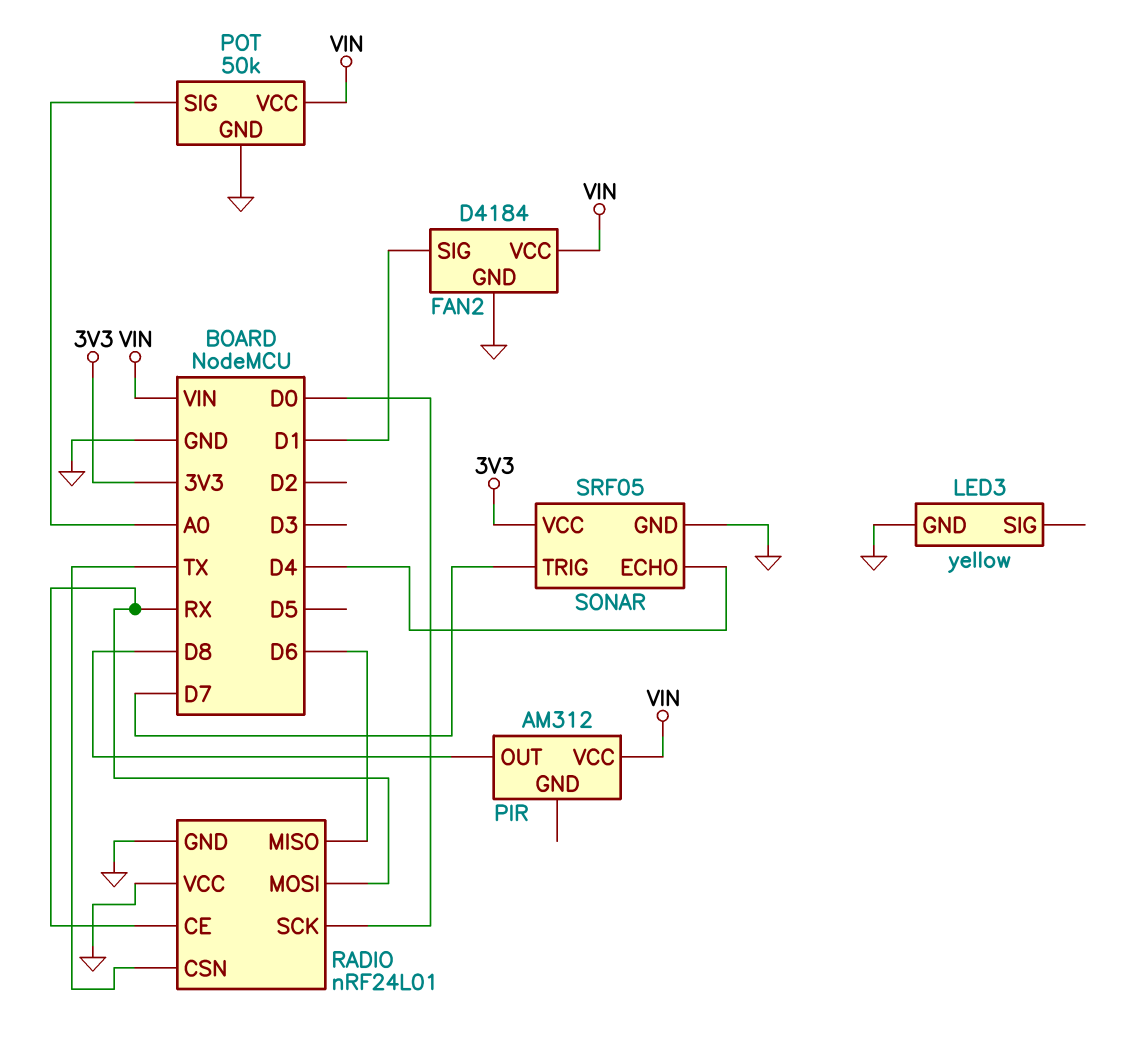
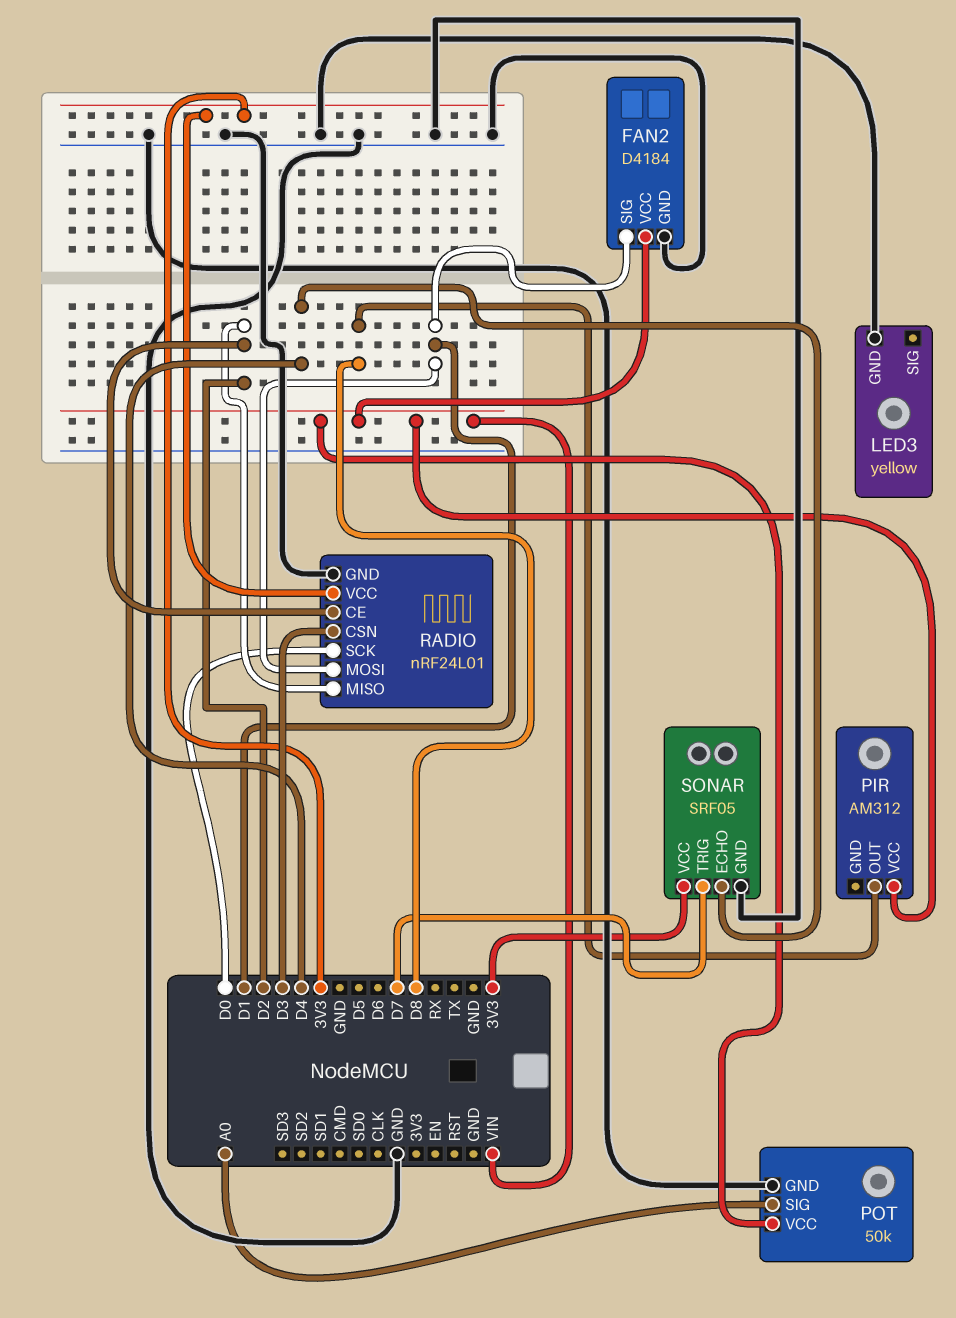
RADIO pin CE: RX -> D2
RADIO pin CSN: TX -> D3
RADIO pin MISO: D6 -> D2
RADIO pin MOSI: RX -> D1
RADIO pin VCC: GND -> 3V3

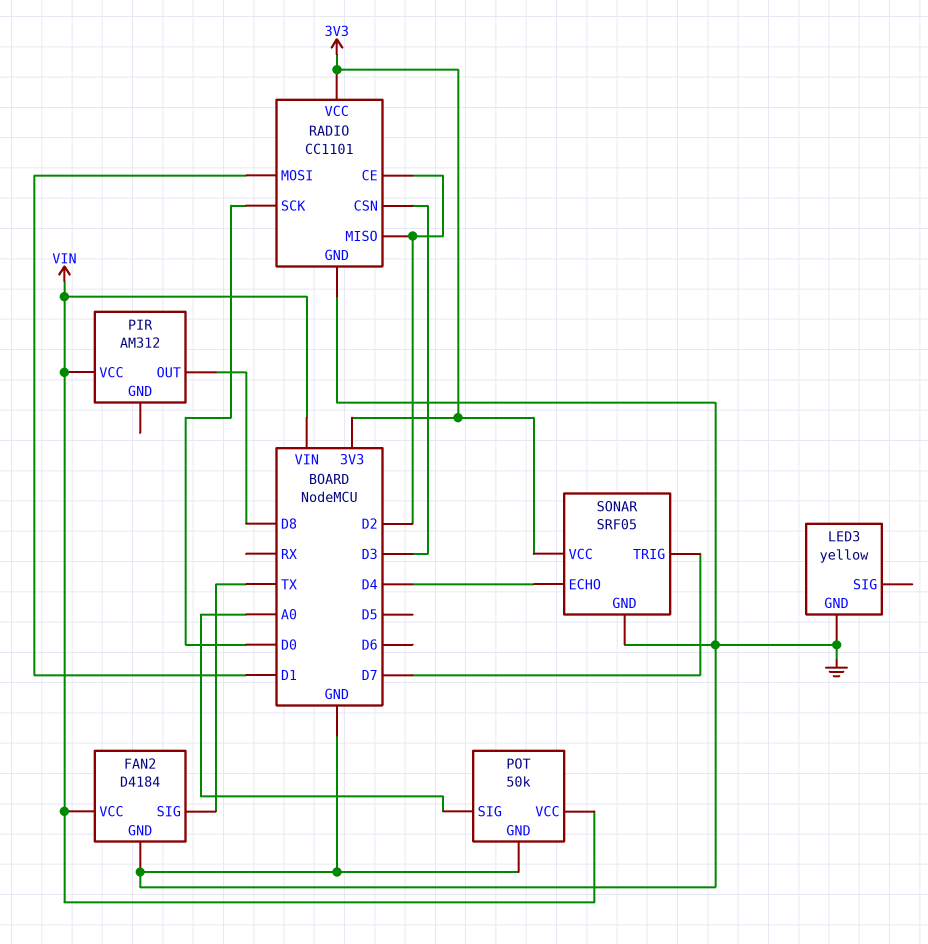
FAN2 pin SIG: D1 -> TX
RADIO: nRF24L01 -> CC1101

